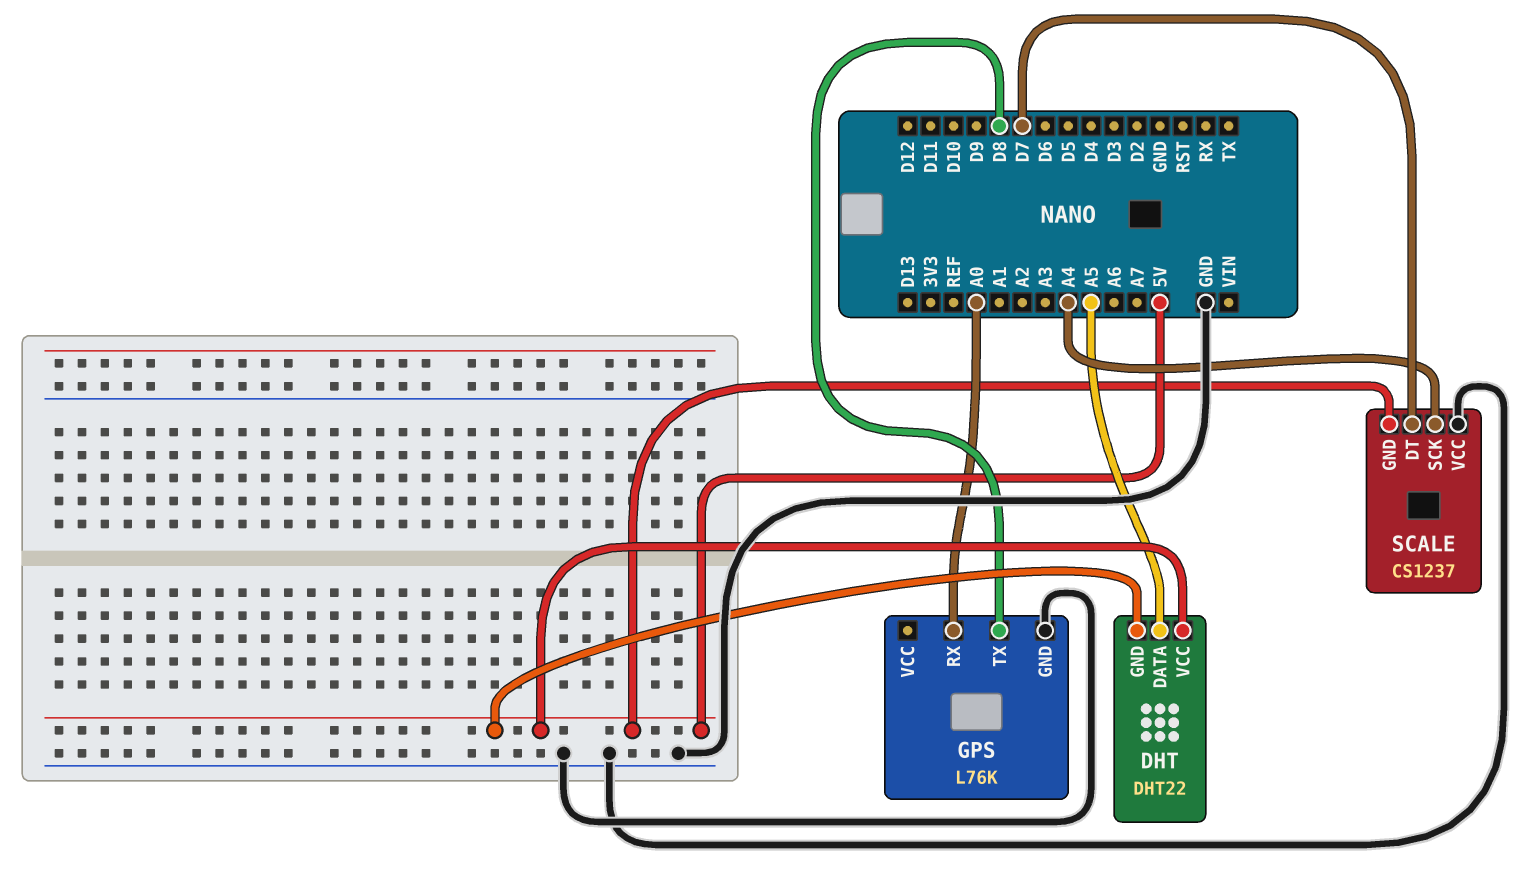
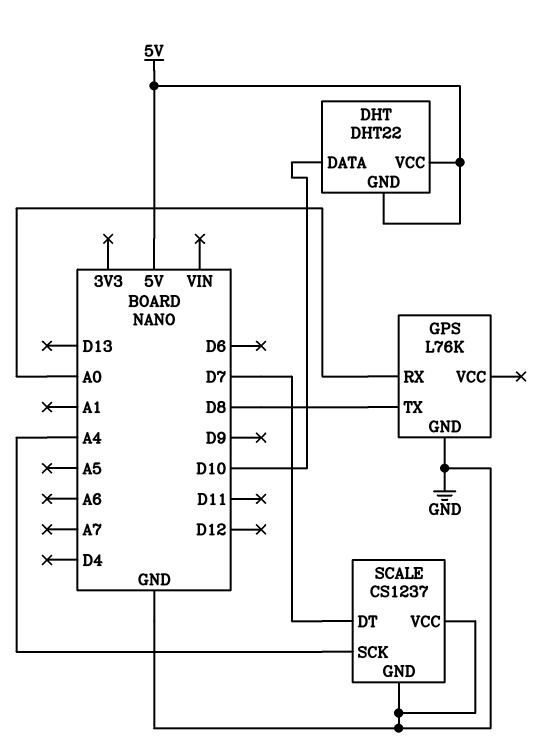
DHT pin DATA: A5 -> D10
SCALE pin GND: 5V -> GND

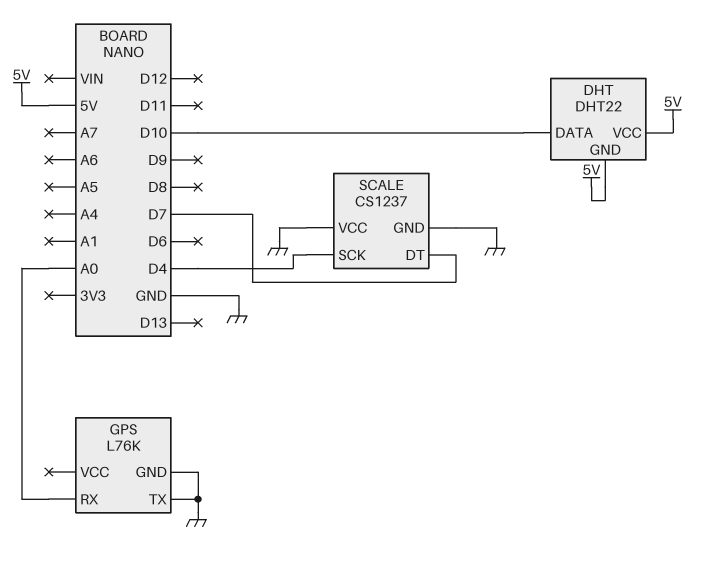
GPS pin TX: D8 -> GND
SCALE pin SCK: A4 -> D4

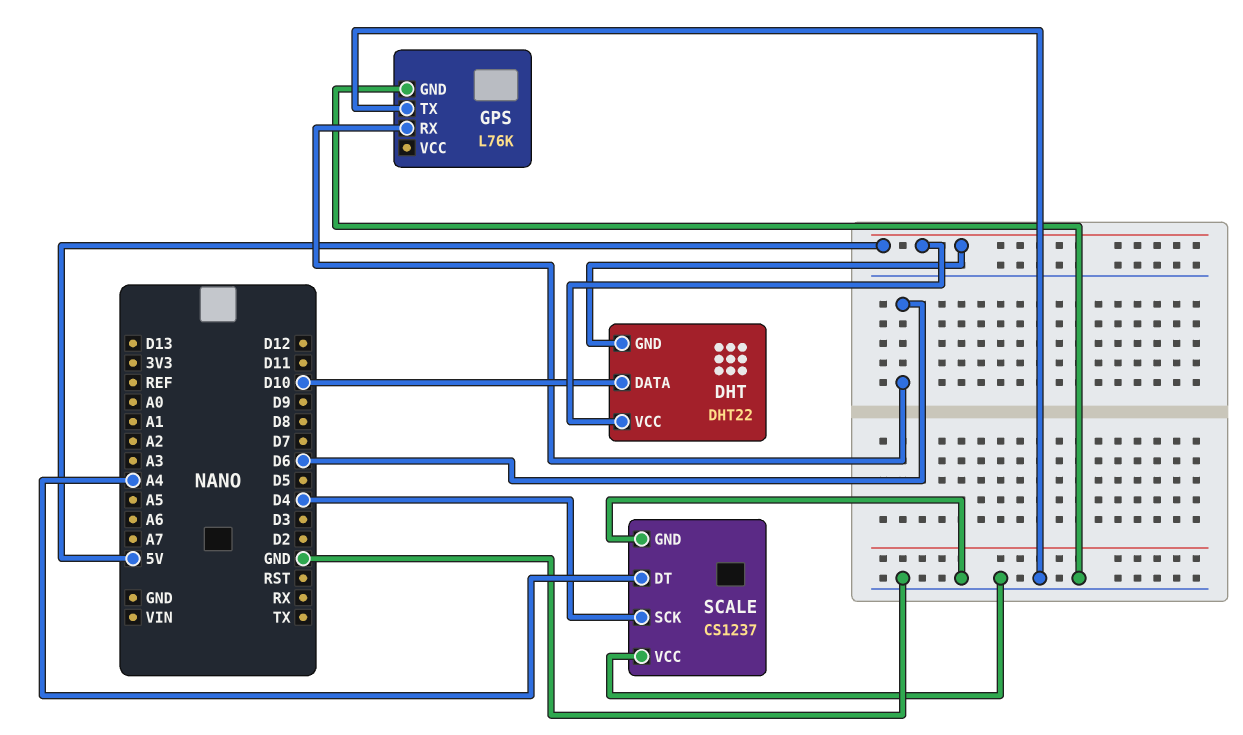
GPS pin RX: A0 -> D6
SCALE pin DT: D7 -> A4

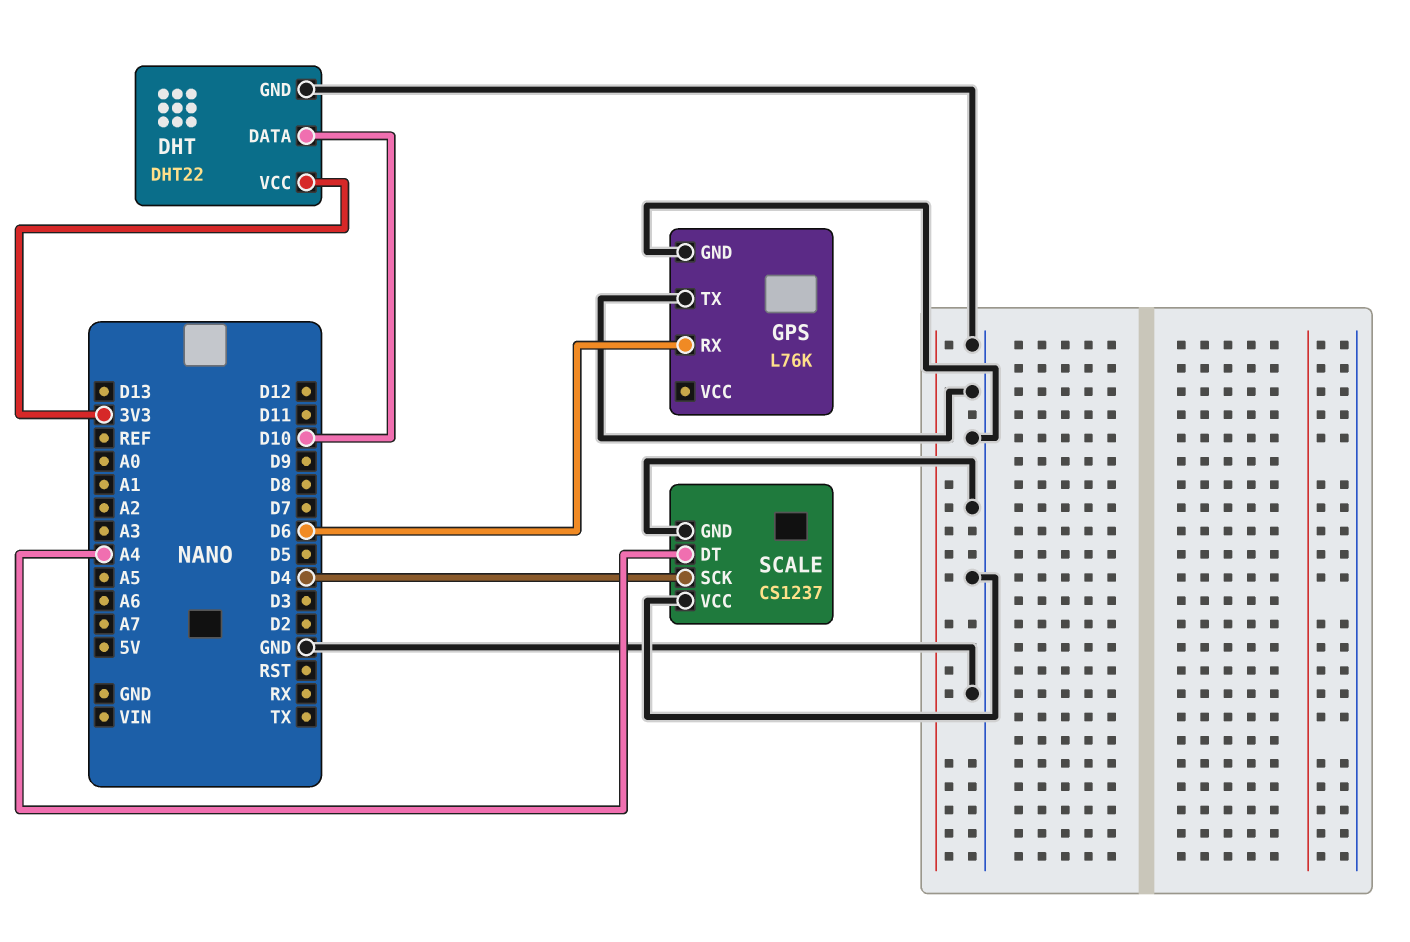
DHT pin GND: 5V -> GND
DHT pin VCC: 5V -> 3V3

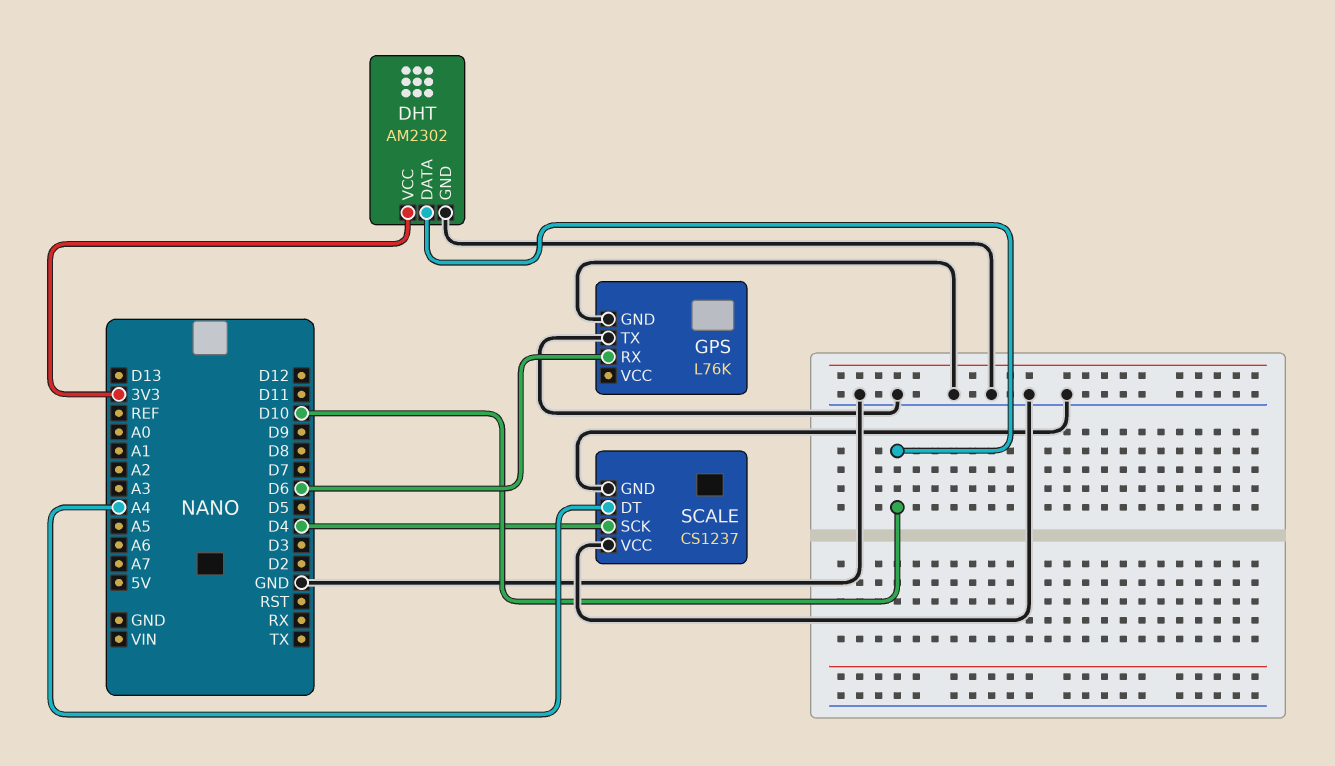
DHT: DHT22 -> AM2302

